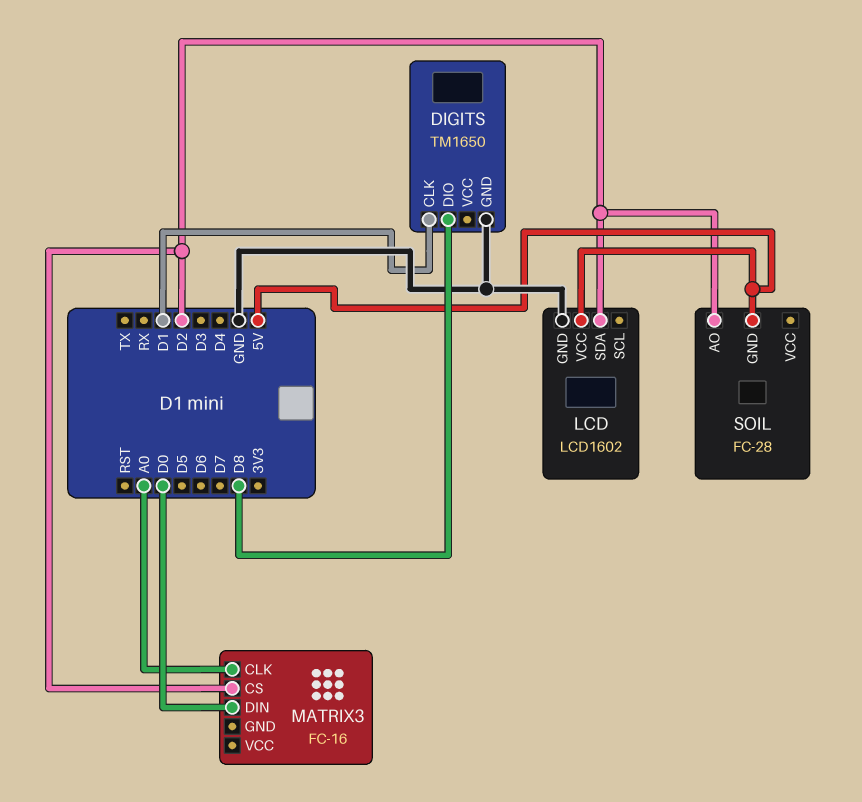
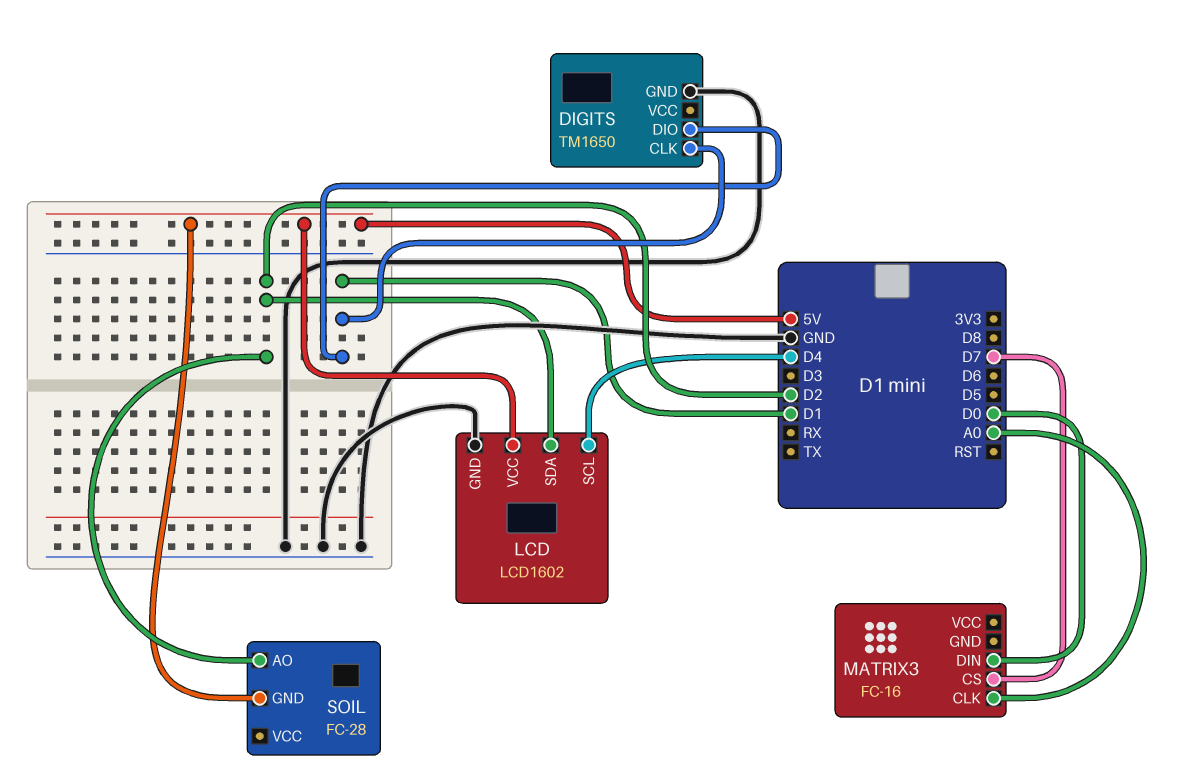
DIGITS pin DIO: D8 -> D1
LCD pin SCL: none -> D4
MATRIX3 pin CS: D2 -> D7

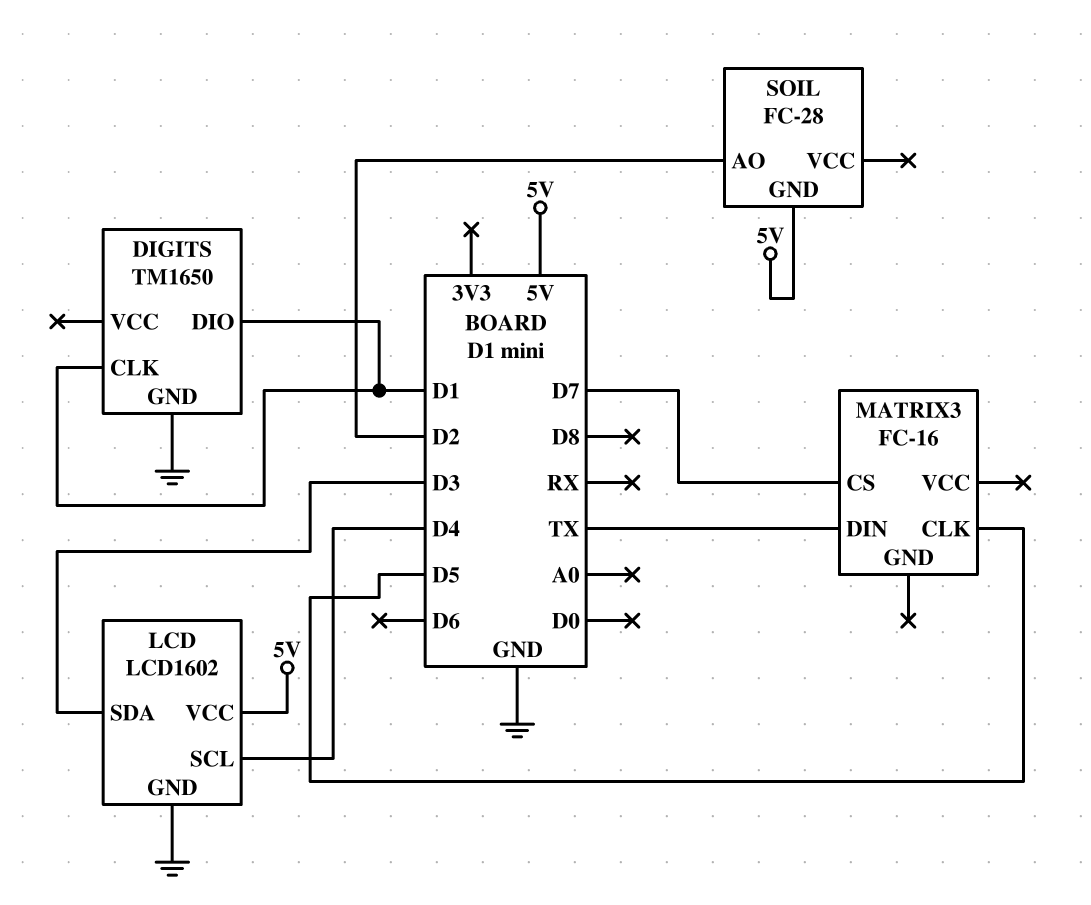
LCD pin SDA: D2 -> D3
MATRIX3 pin CLK: A0 -> D5
MATRIX3 pin DIN: D0 -> TX

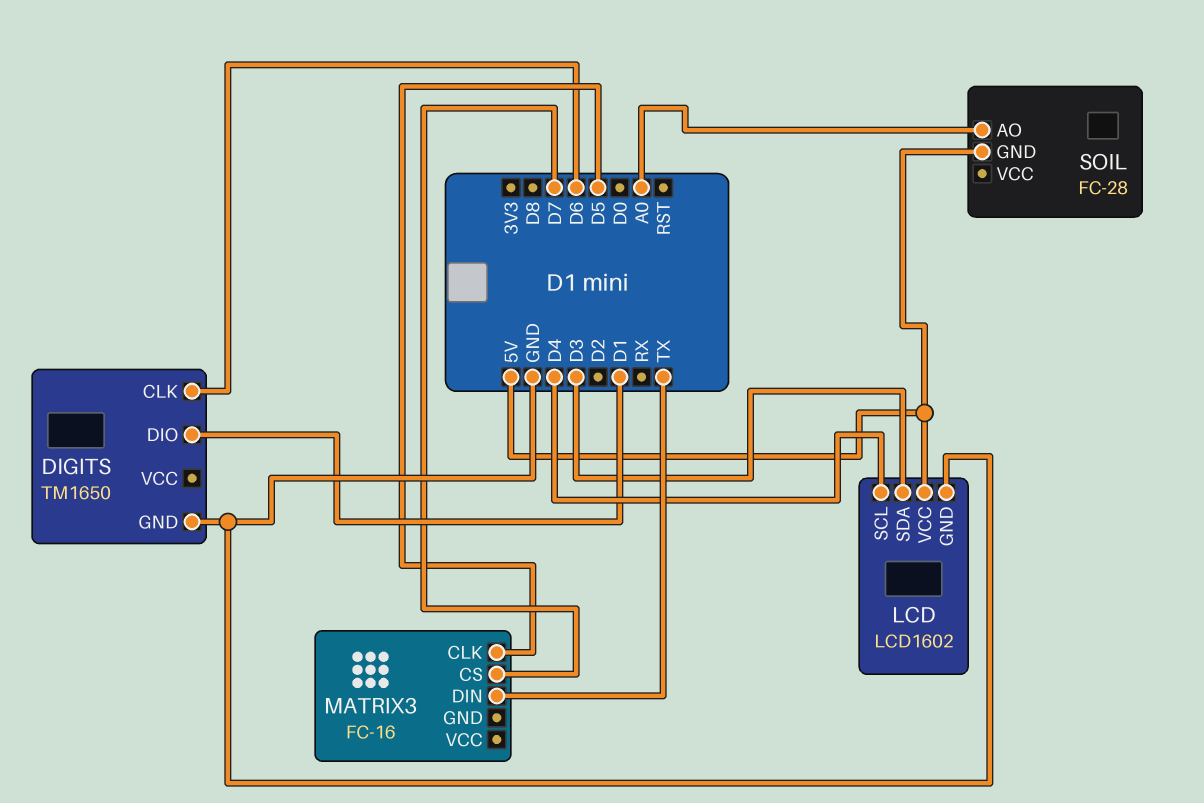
DIGITS pin CLK: D1 -> D6
SOIL pin AO: D2 -> A0

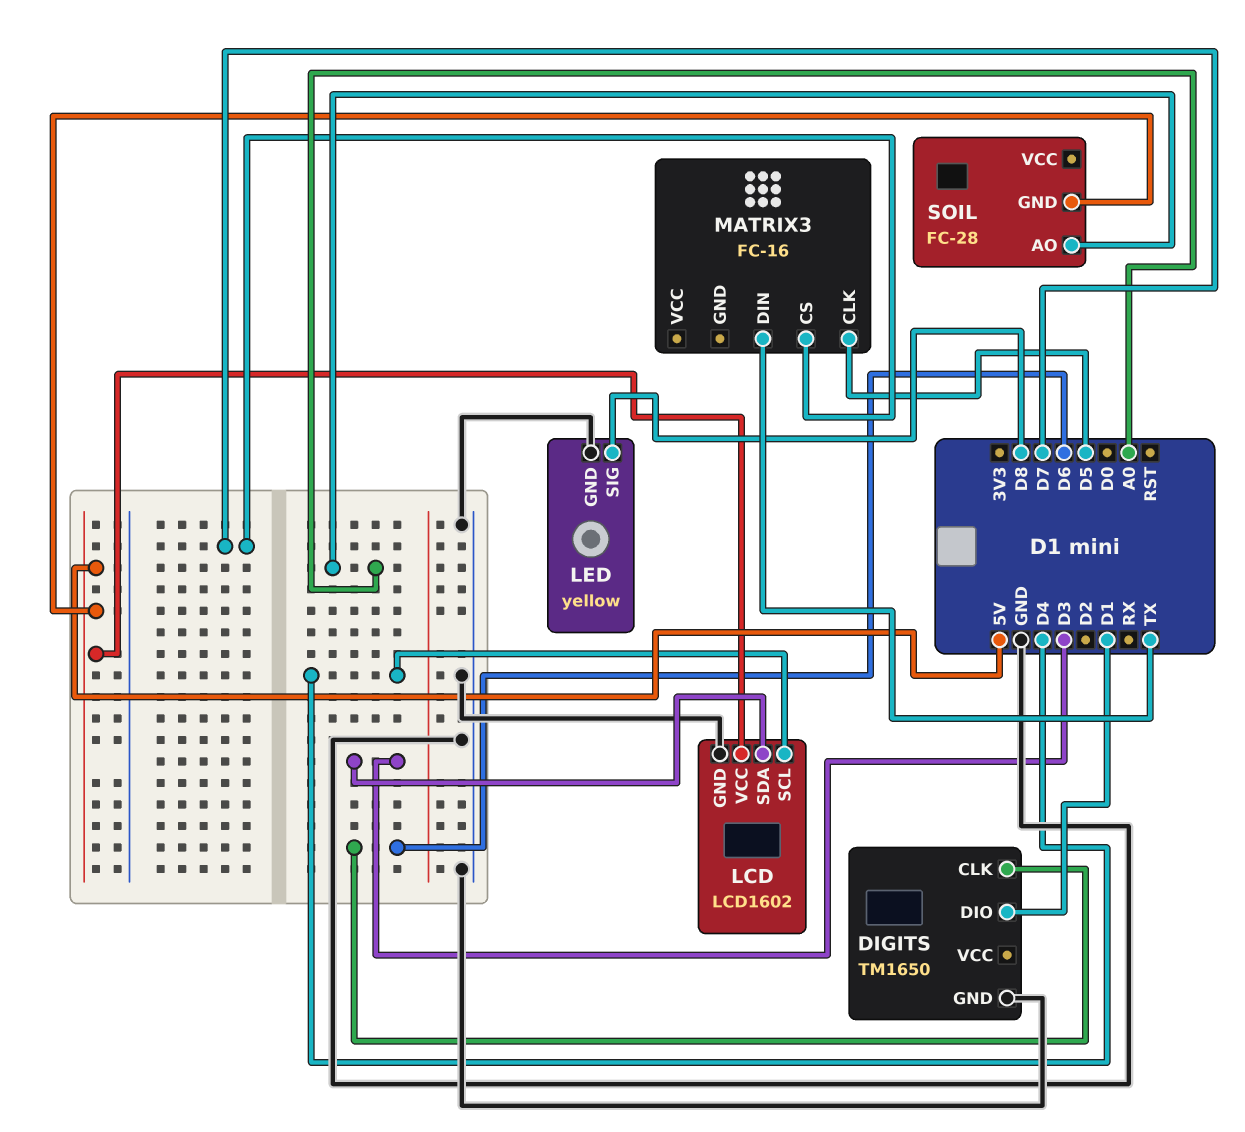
LED: none -> yellow
LED pin GND: none -> GND
LED pin SIG: none -> D8

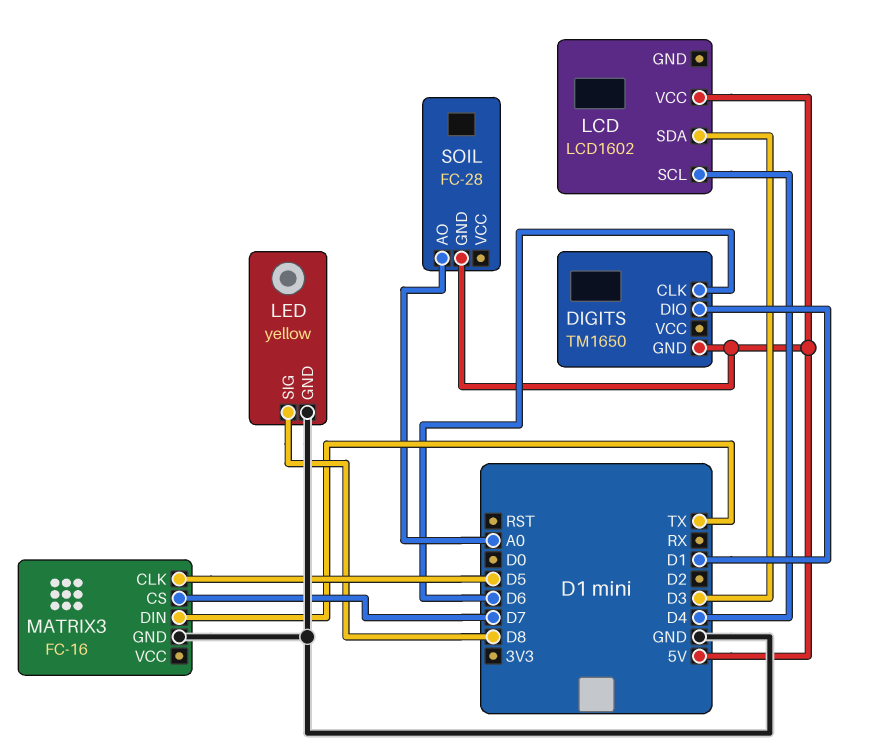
DIGITS pin GND: GND -> 5V
LCD pin GND: GND -> none
MATRIX3 pin GND: none -> GND

